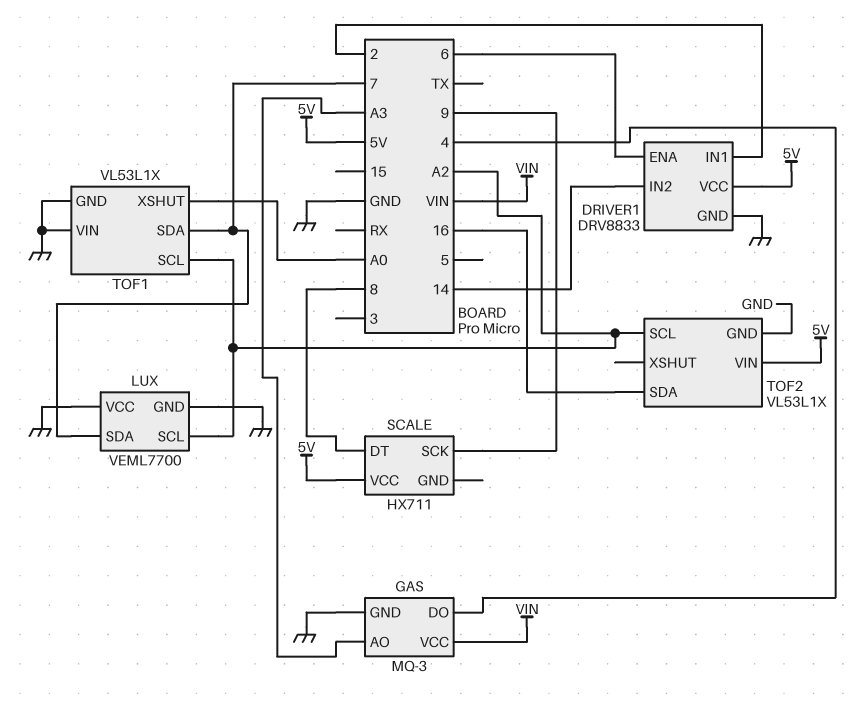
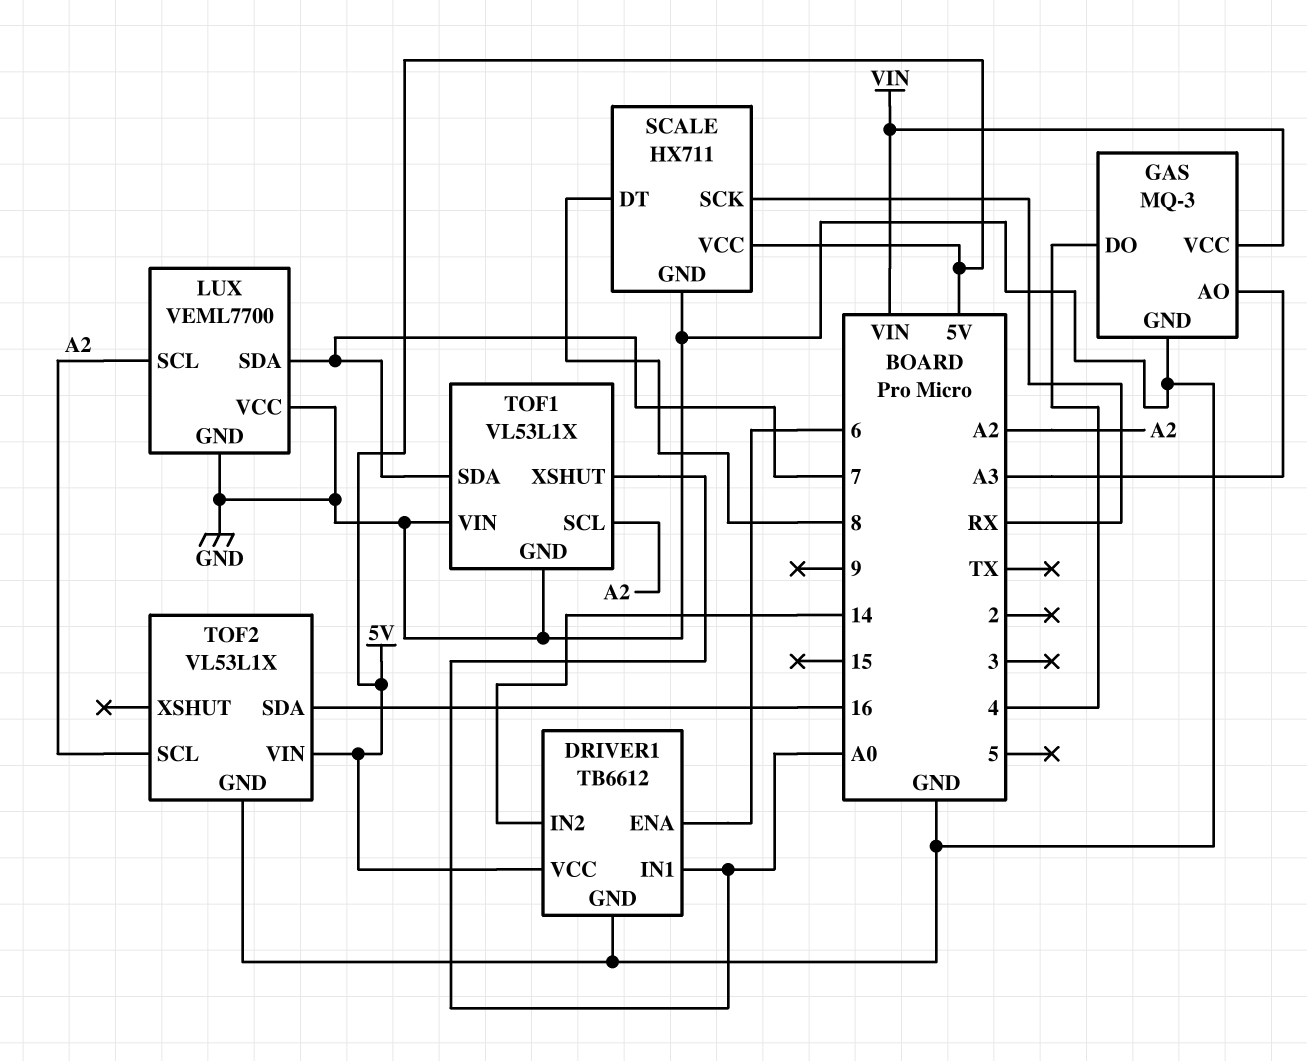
DRIVER1: DRV8833 -> TB6612
DRIVER1 pin IN1: 2 -> A0
SCALE pin GND: none -> GND
SCALE pin SCK: 9 -> RX

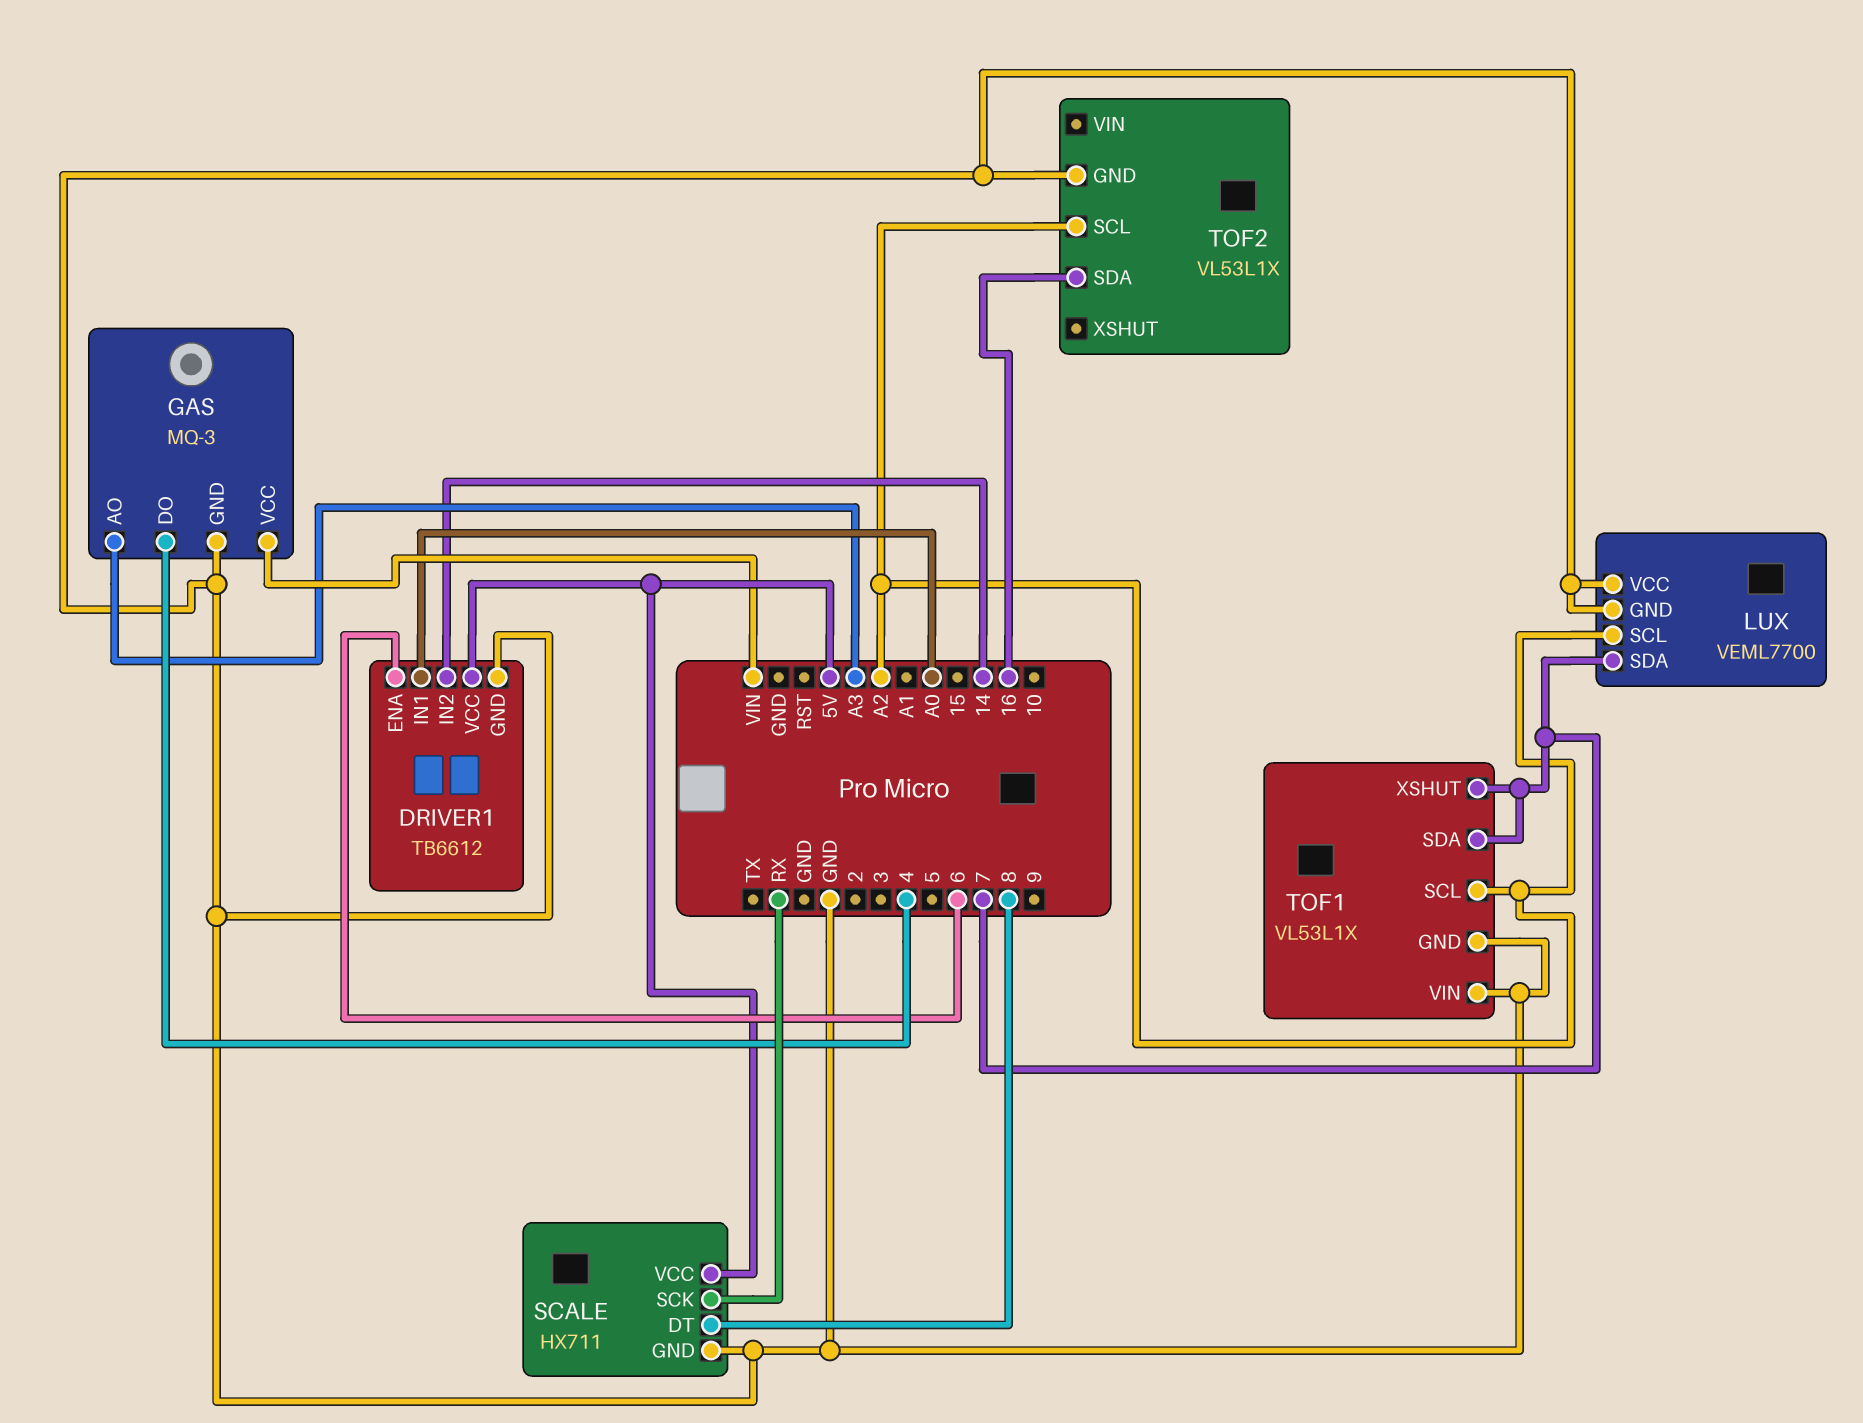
TOF1 pin XSHUT: A0 -> 7
TOF2 pin VIN: 5V -> none

